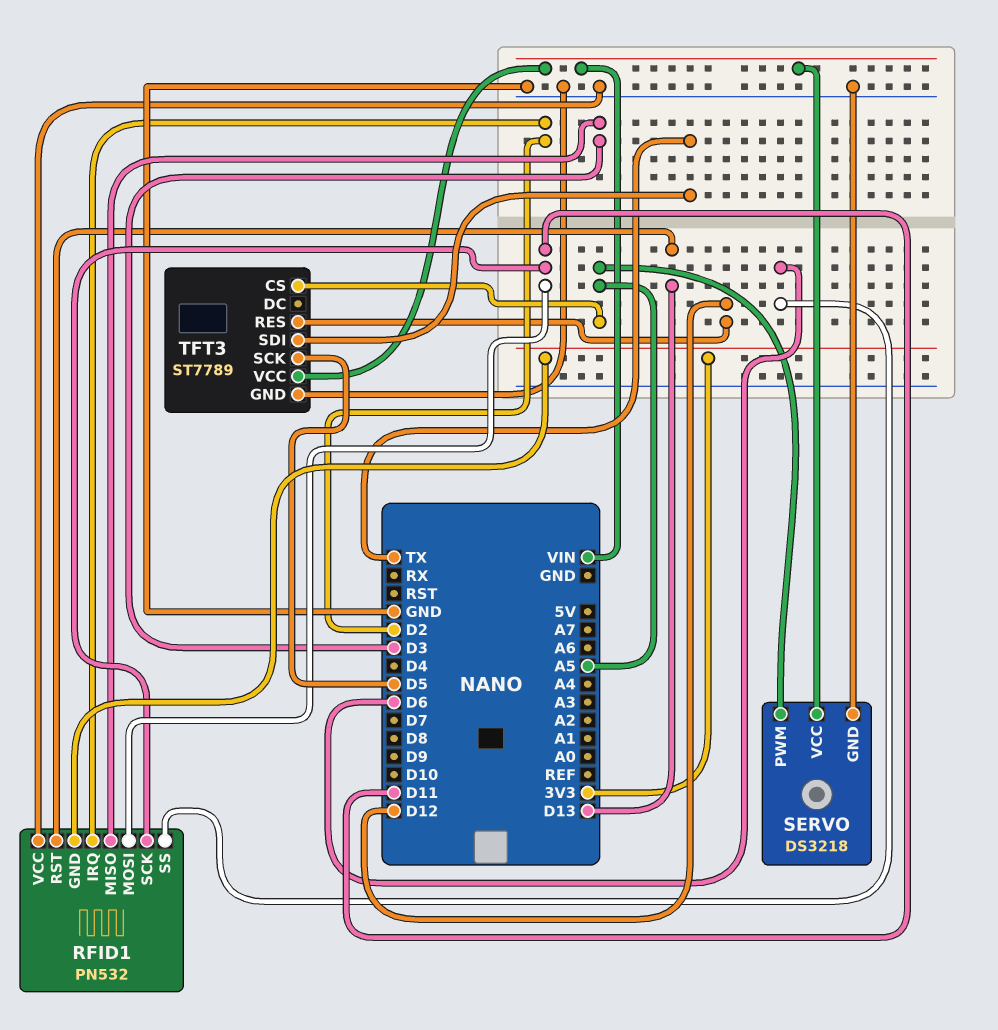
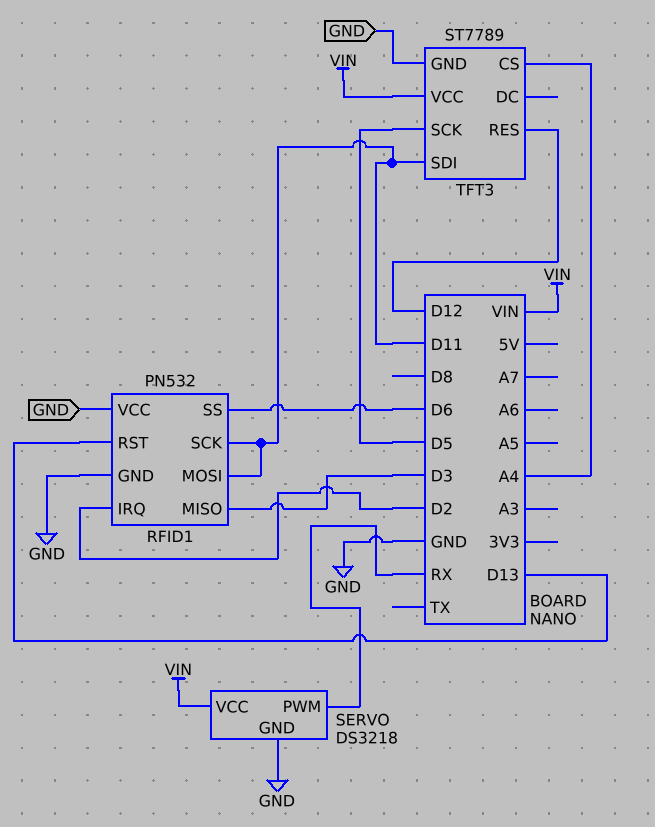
RFID1 pin GND: 3V3 -> GND
SERVO pin PWM: A5 -> RX
TFT3 pin CS: A5 -> A4
TFT3 pin SDI: TX -> D11

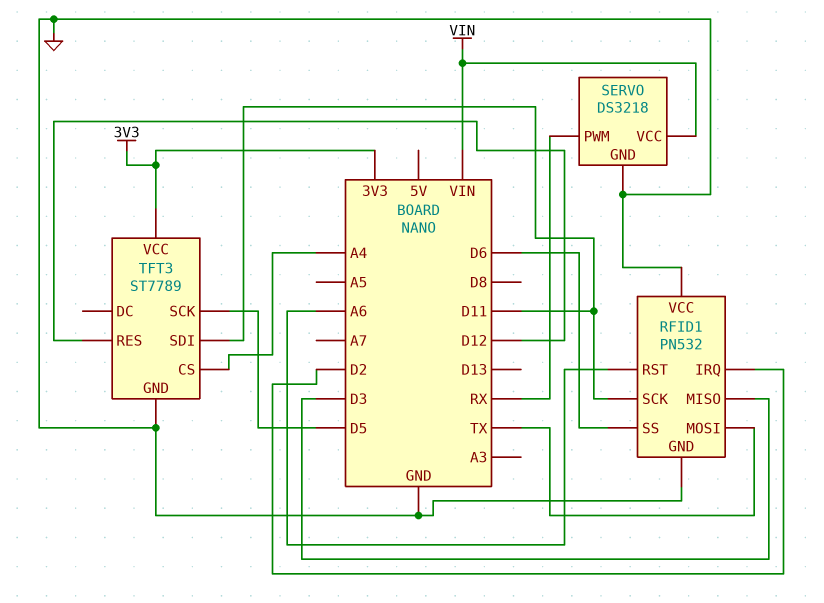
RFID1 pin MOSI: D11 -> TX
RFID1 pin RST: D13 -> A6
TFT3 pin VCC: VIN -> 3V3

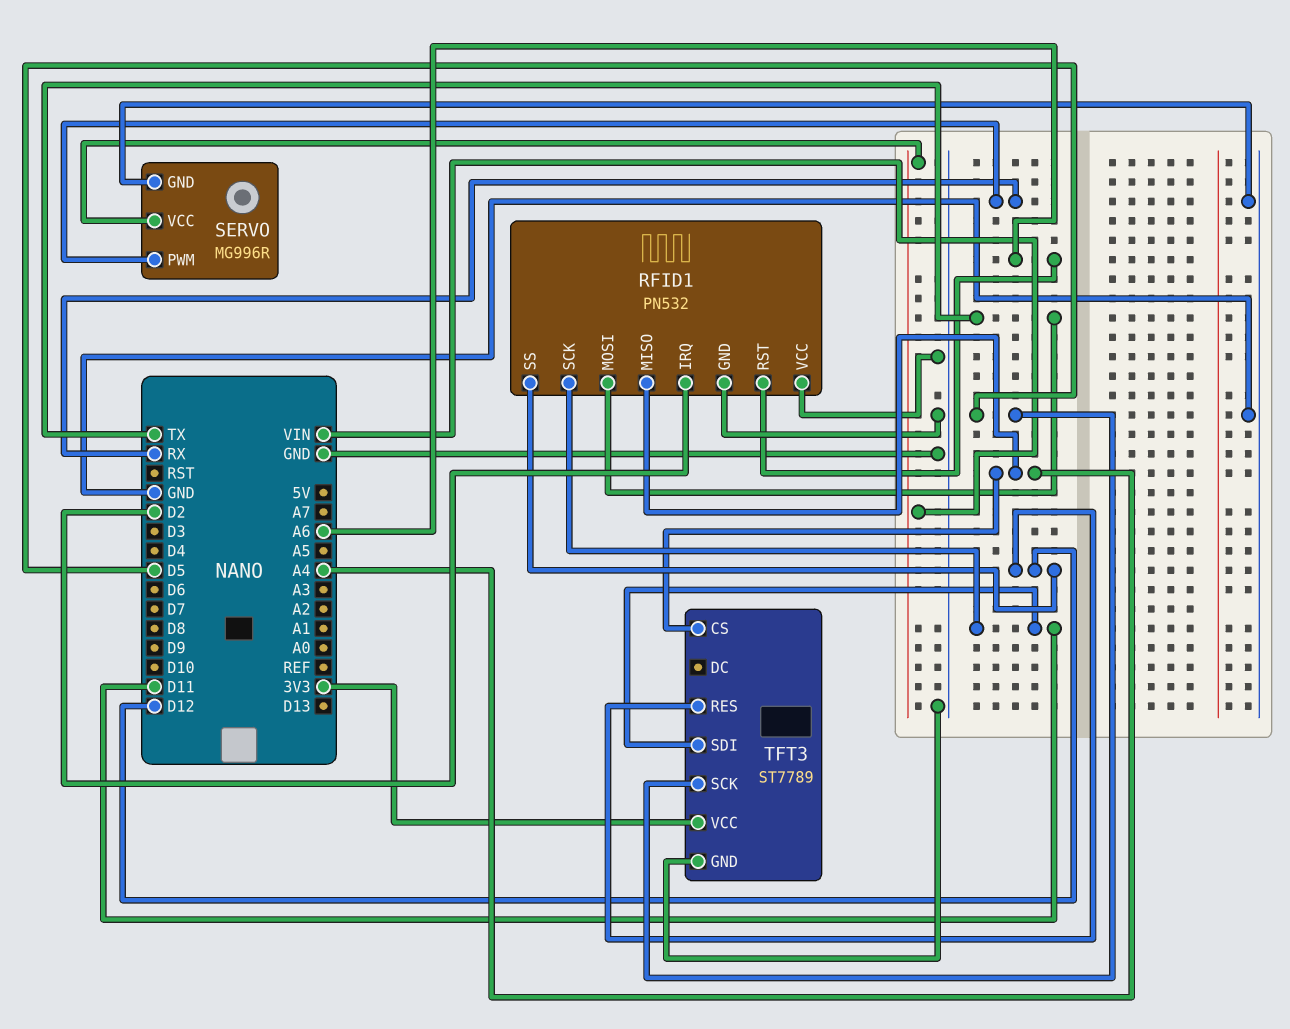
RFID1 pin MISO: D3 -> A4
RFID1 pin SS: D6 -> D12
SERVO: DS3218 -> MG996R

